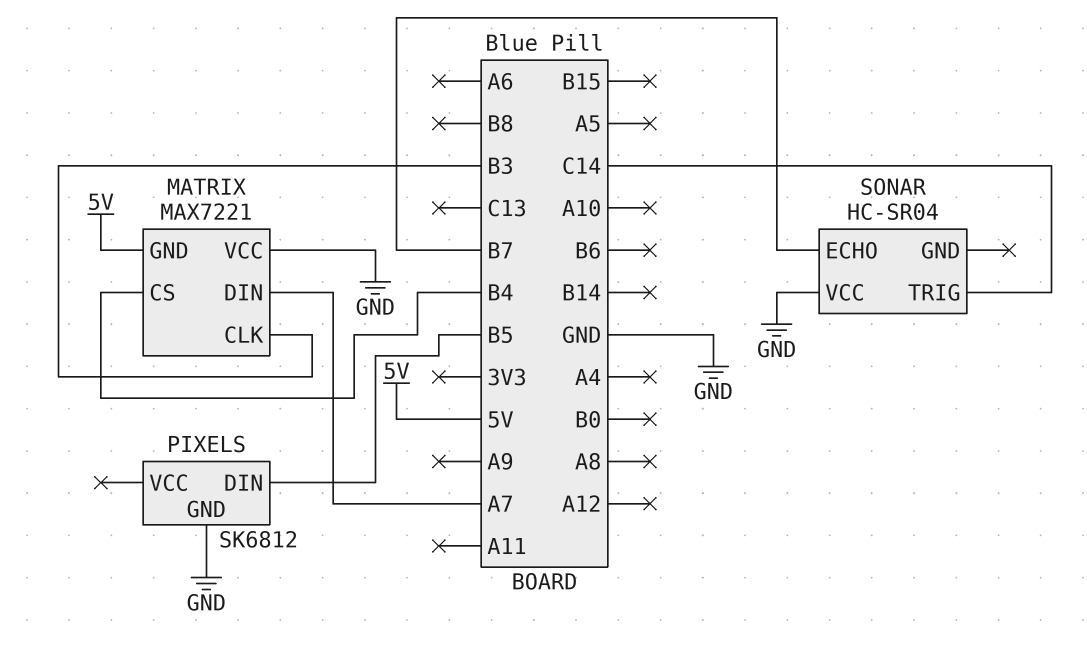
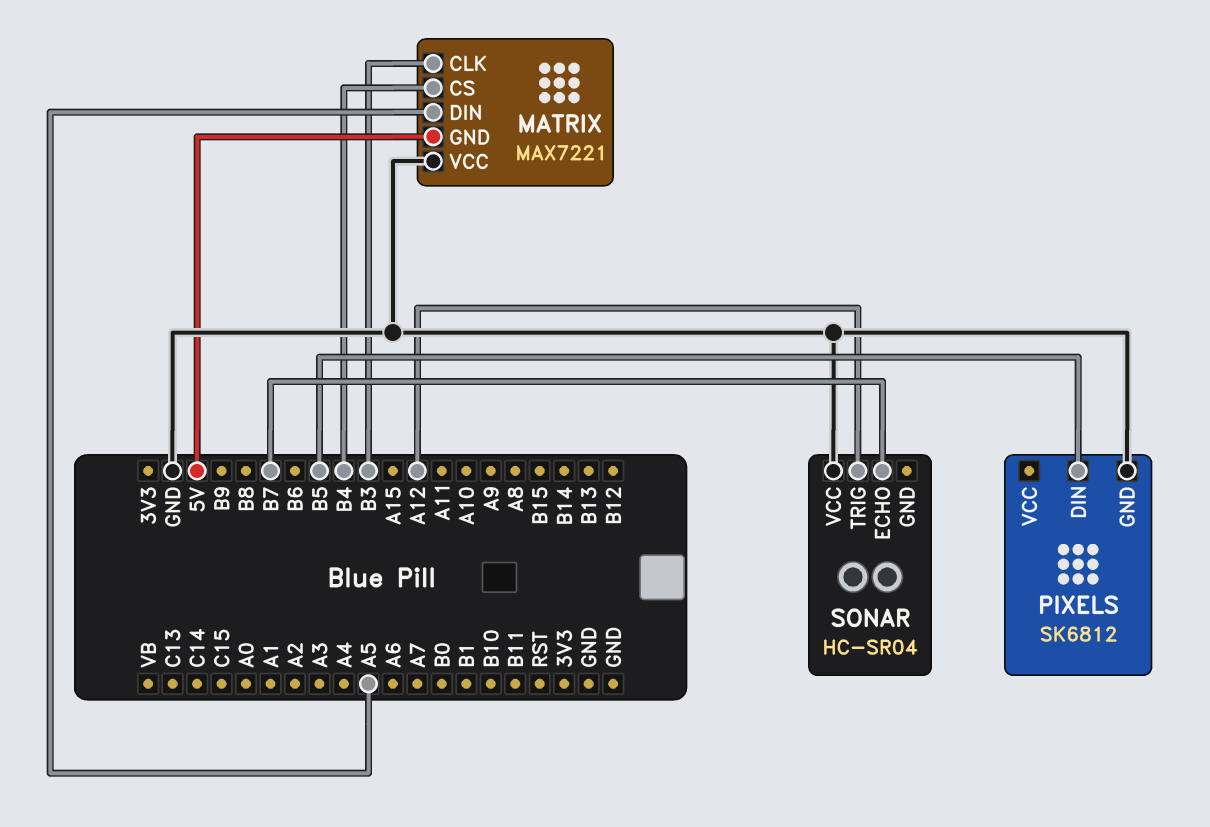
MATRIX pin DIN: A7 -> A5
SONAR pin TRIG: C14 -> A12

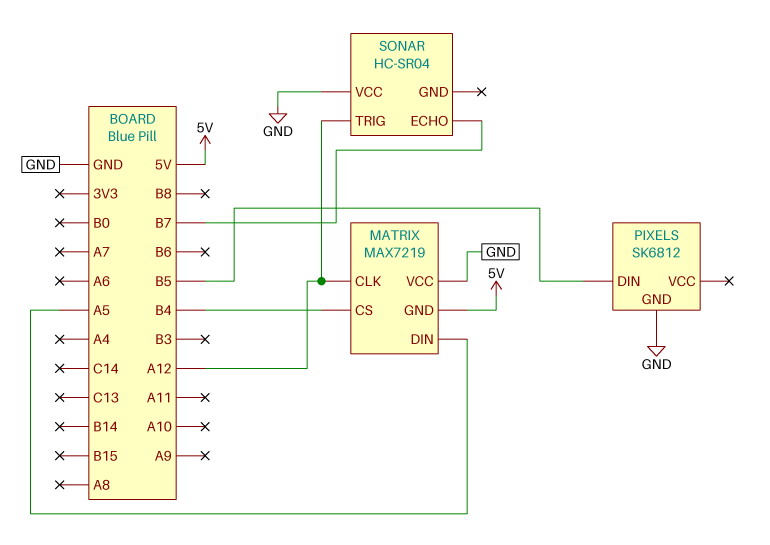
MATRIX: MAX7221 -> MAX7219
MATRIX pin CLK: B3 -> A12

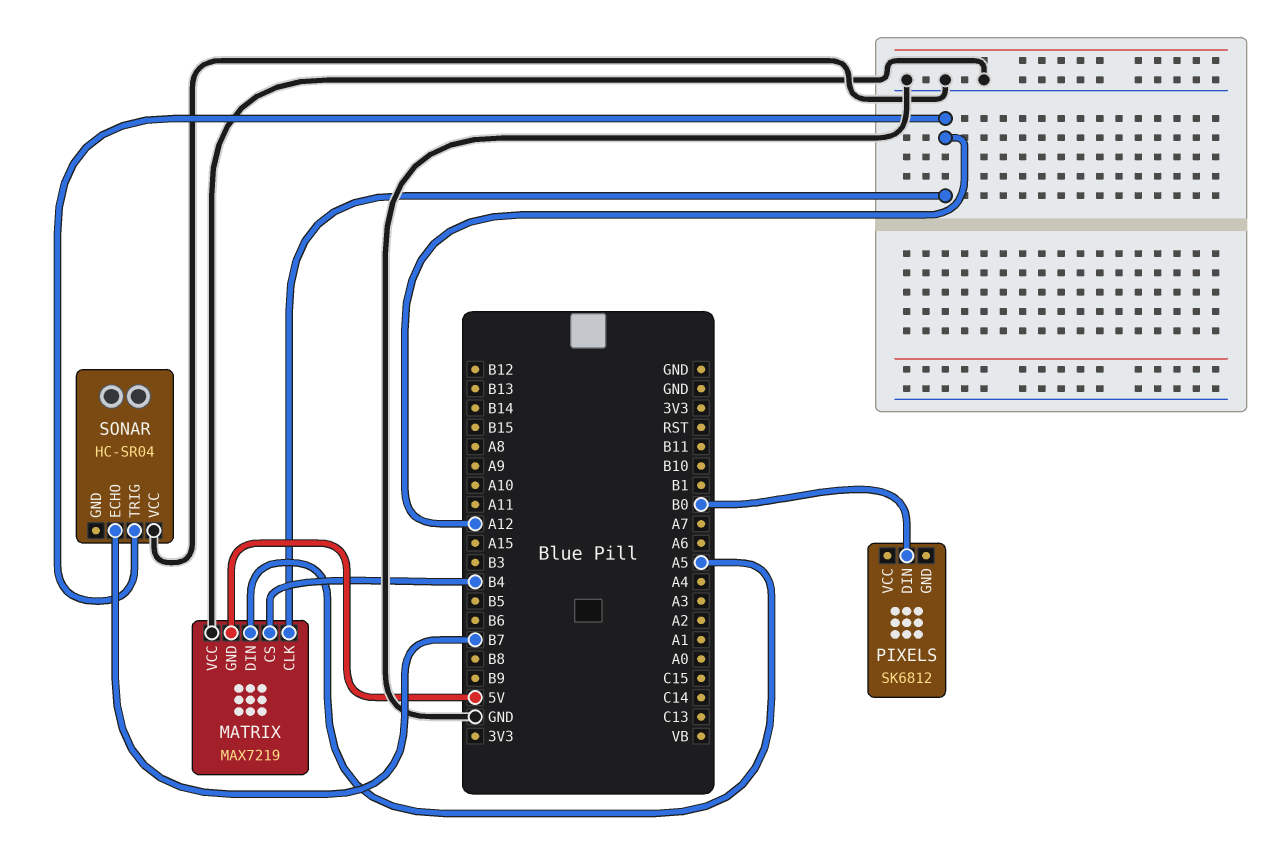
PIXELS pin DIN: B5 -> B0
PIXELS pin GND: GND -> none

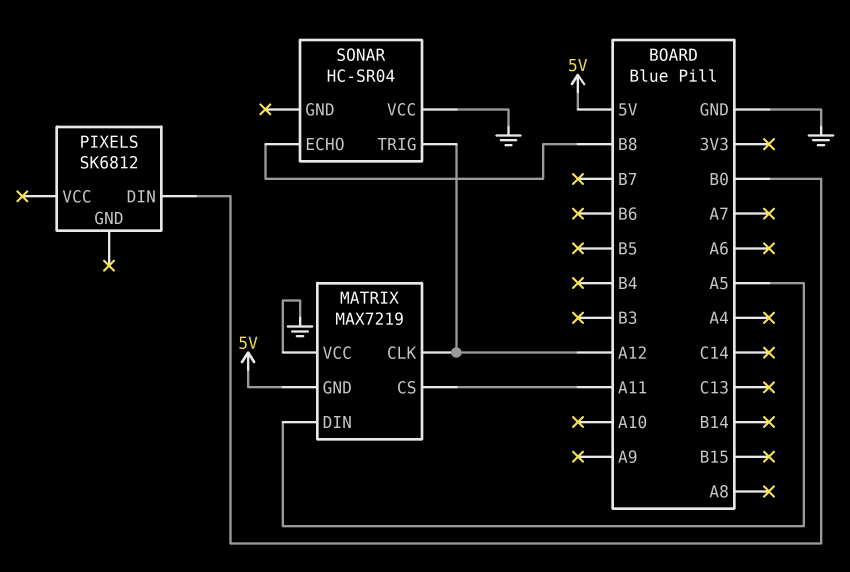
MATRIX pin CS: B4 -> A11
SONAR pin ECHO: B7 -> B8

